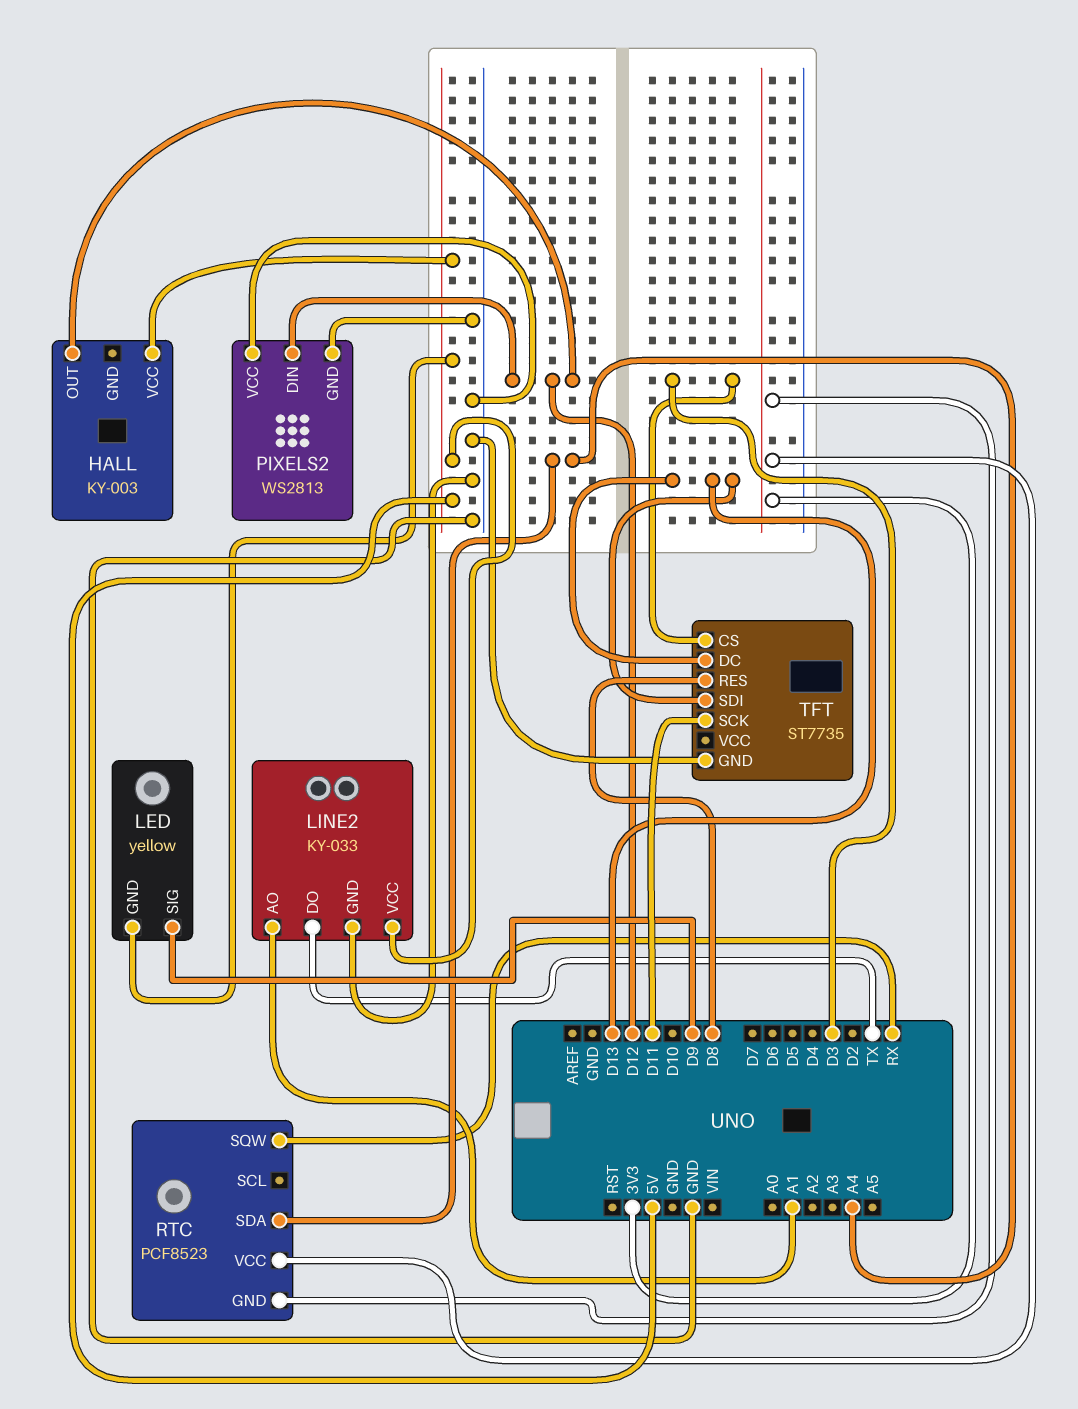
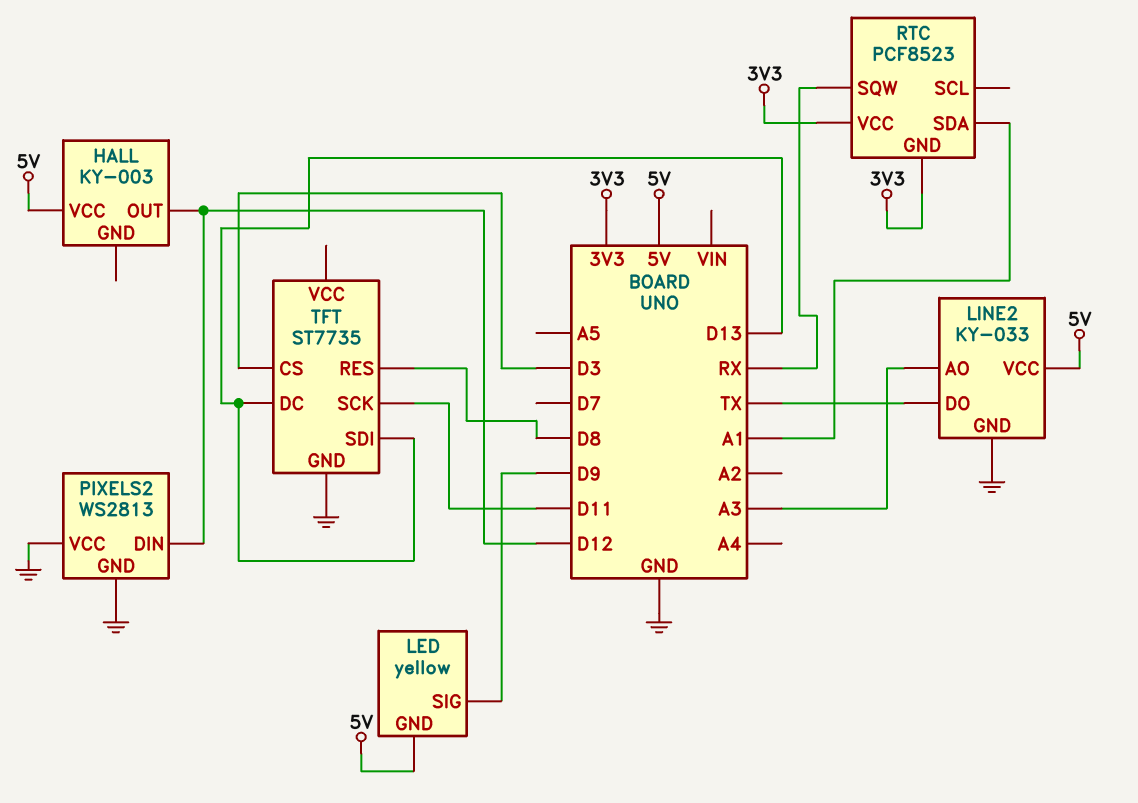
LINE2 pin AO: A1 -> A3
RTC pin SDA: A4 -> A1

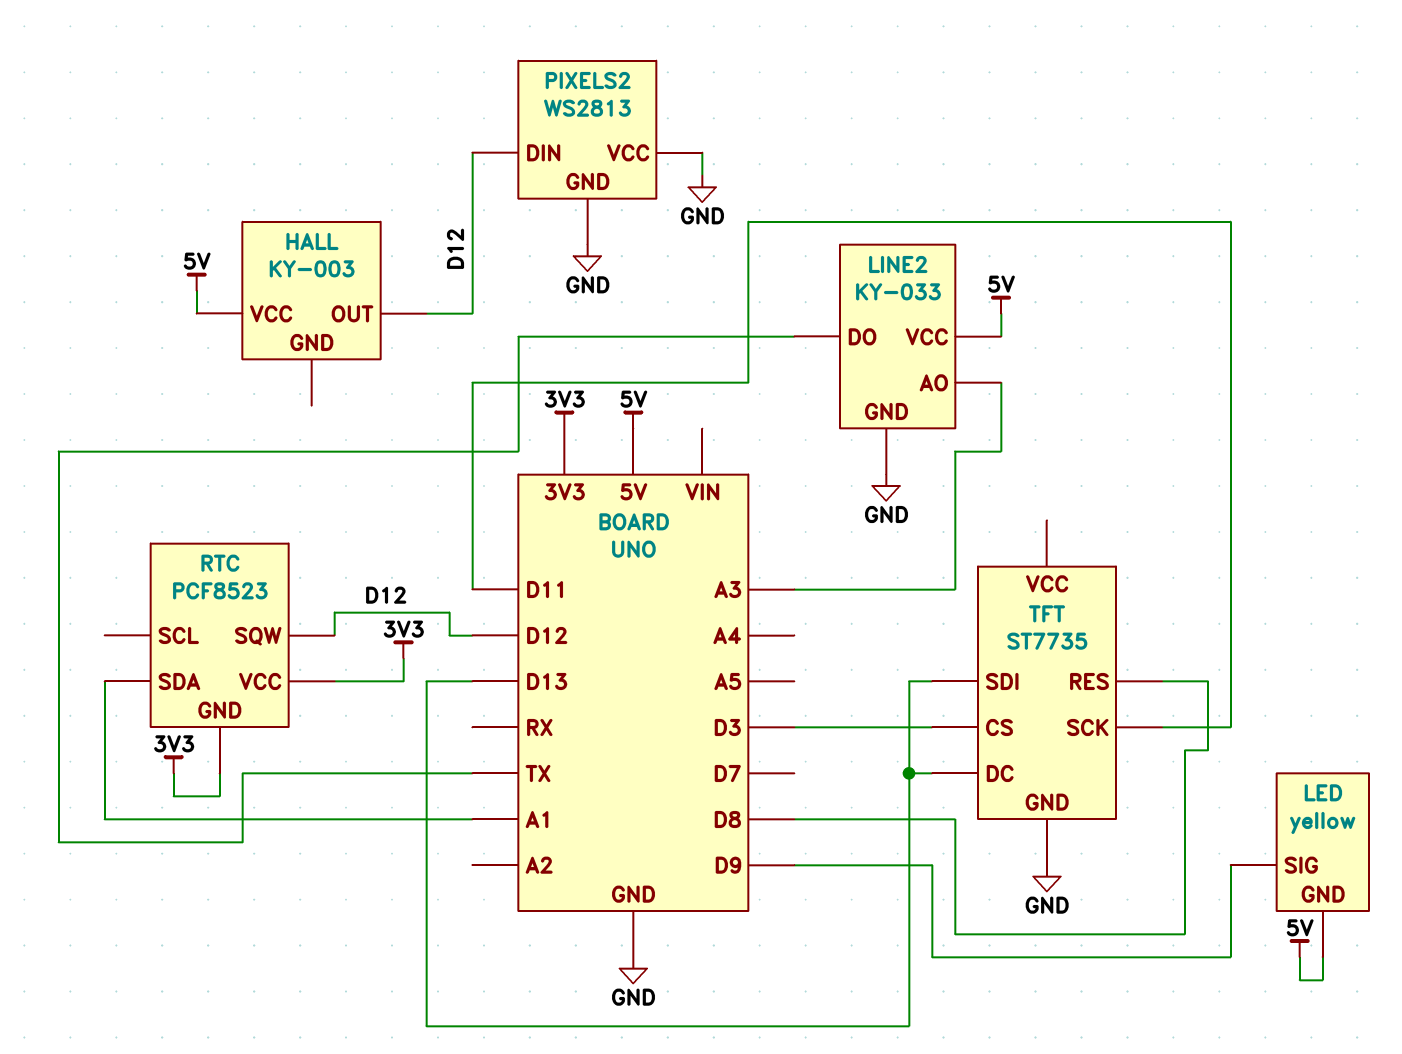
RTC pin SQW: RX -> D12

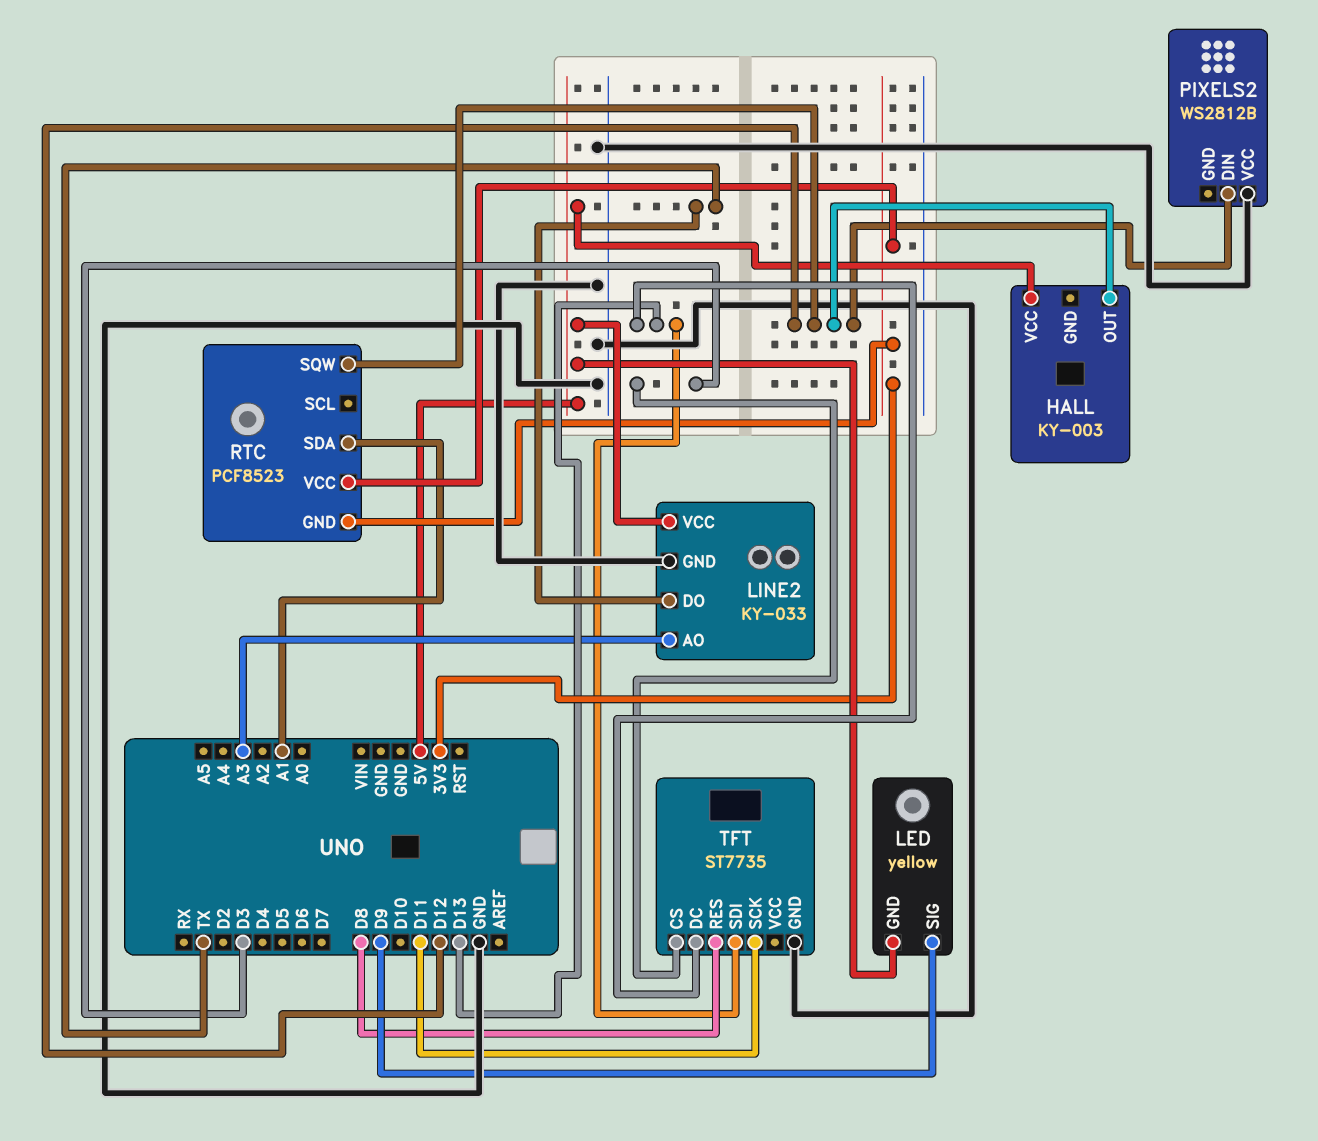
PIXELS2: WS2813 -> WS2812B
PIXELS2 pin GND: GND -> none

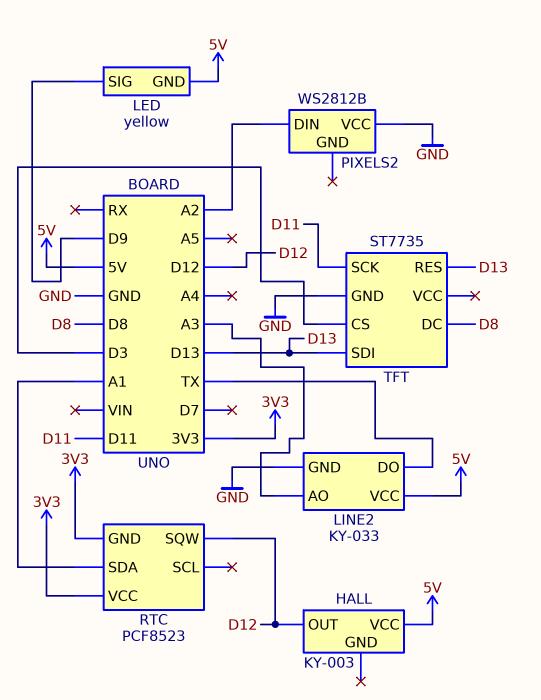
PIXELS2 pin DIN: D12 -> A2
TFT pin DC: D13 -> D8
TFT pin RES: D8 -> D13

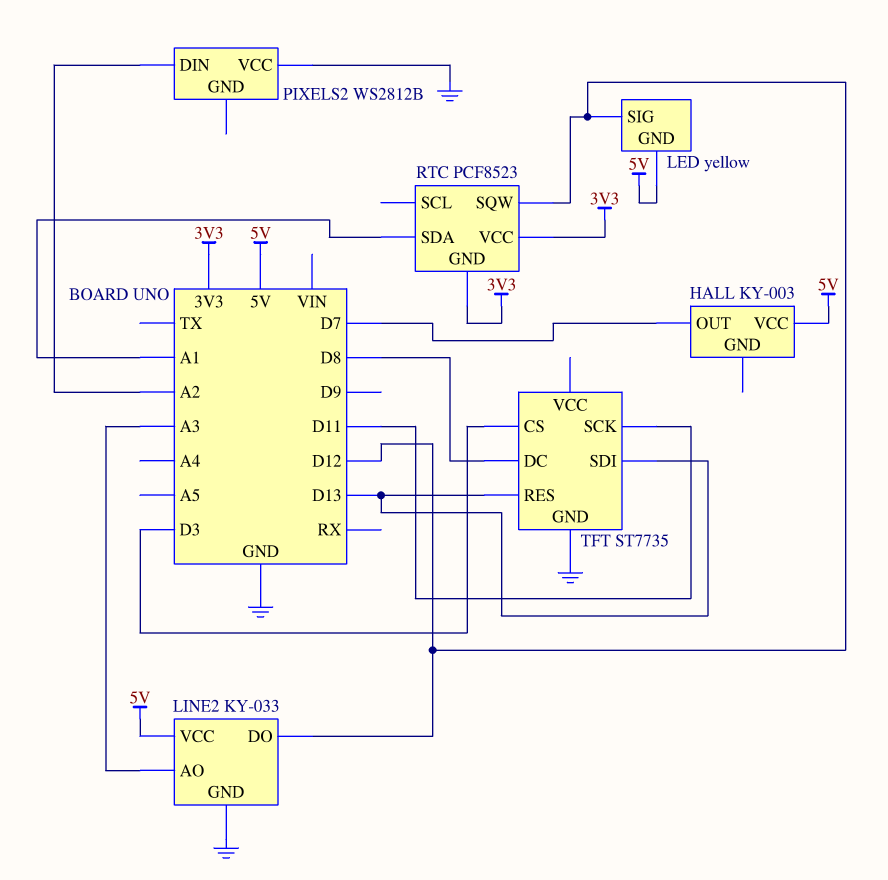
HALL pin OUT: D12 -> D7
LED pin SIG: D9 -> D12
LINE2 pin DO: TX -> D12

